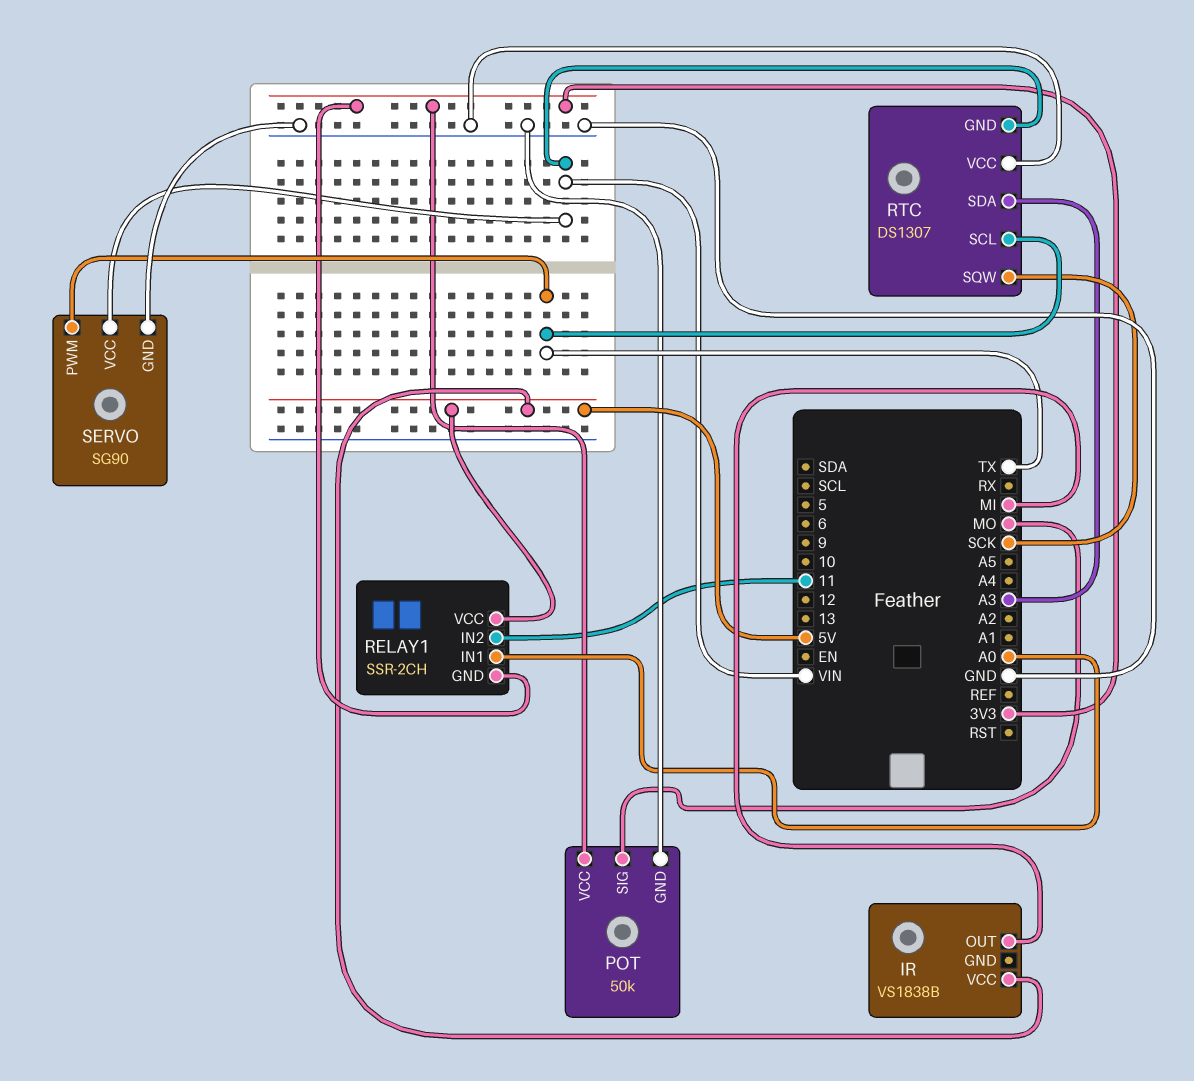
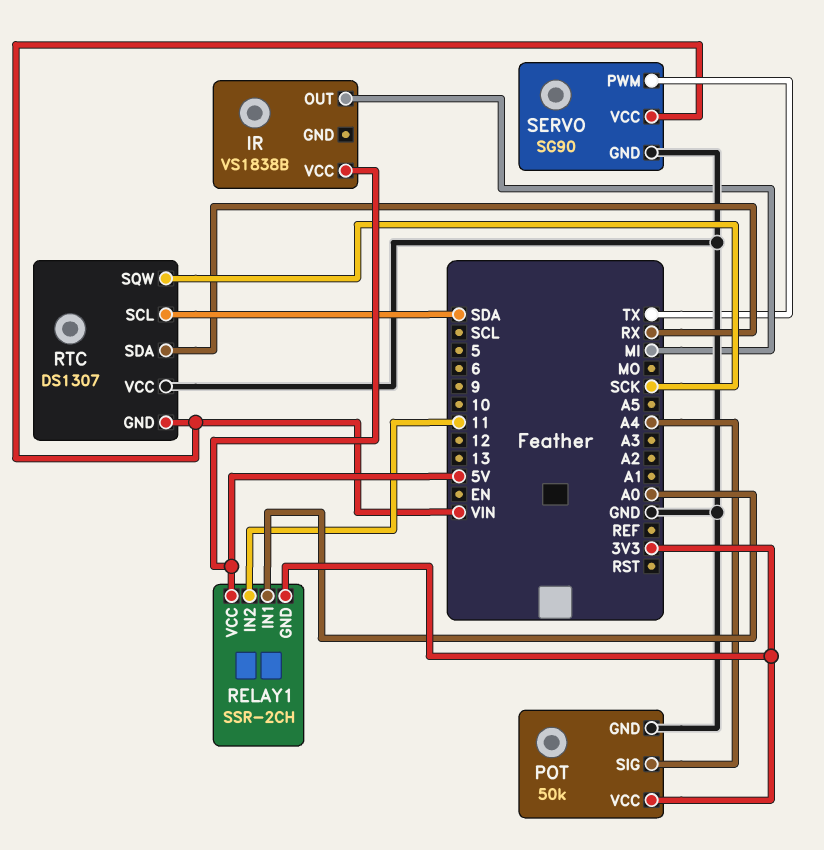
POT pin SIG: MO -> A4
RTC pin SCL: TX -> SDA
RTC pin SDA: A3 -> RX

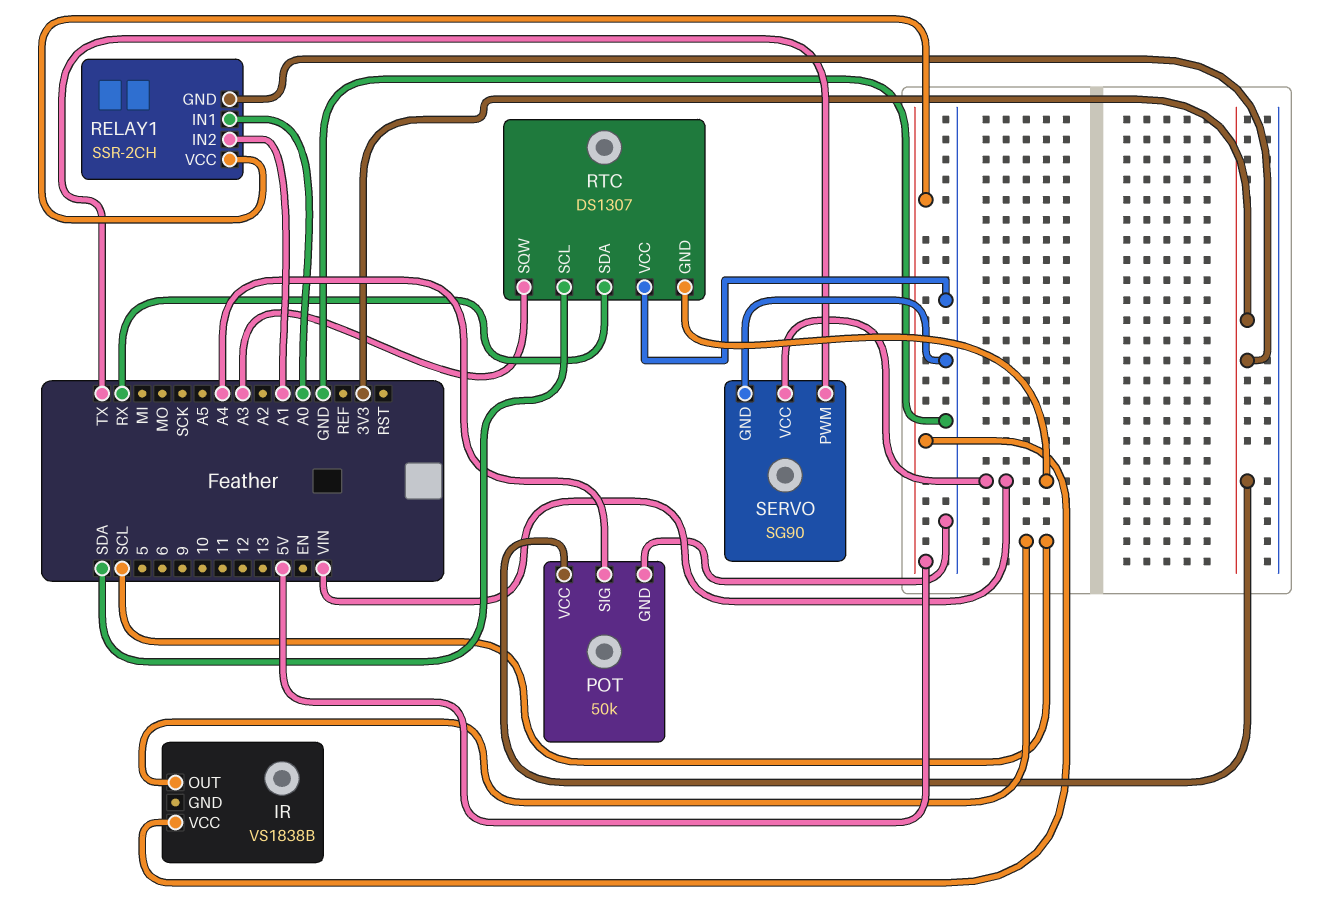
IR pin OUT: MI -> SCL
RELAY1 pin IN2: 11 -> A1
RTC pin SQW: SCK -> A3

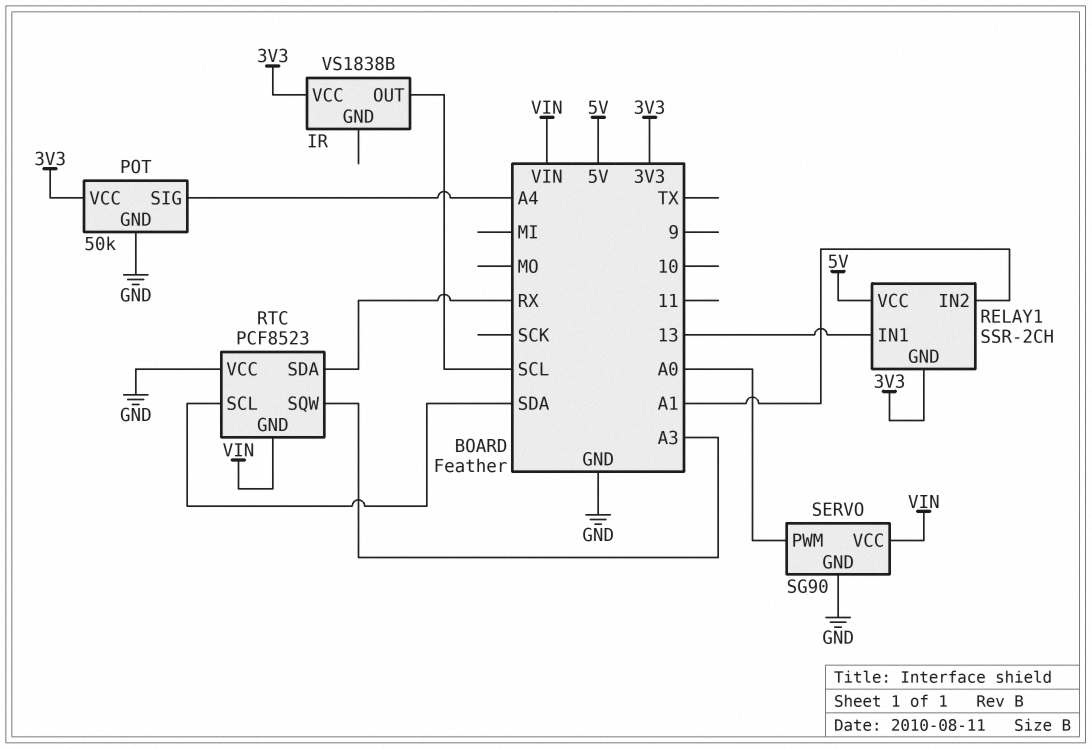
IR pin VCC: 5V -> 3V3
RELAY1 pin IN1: A0 -> 13
RTC: DS1307 -> PCF8523
SERVO pin PWM: TX -> A0

